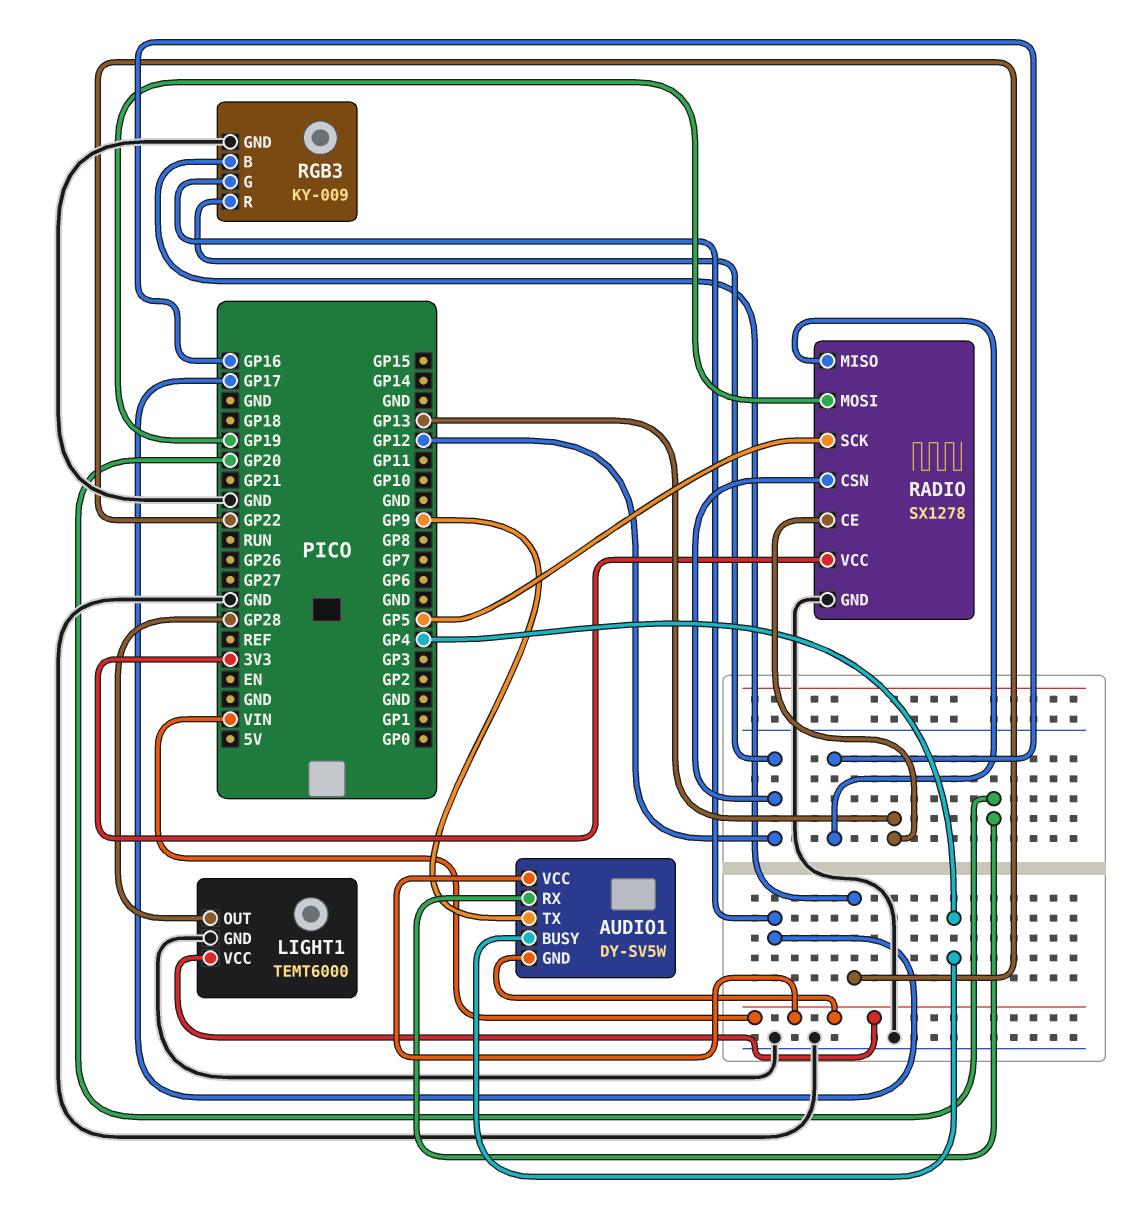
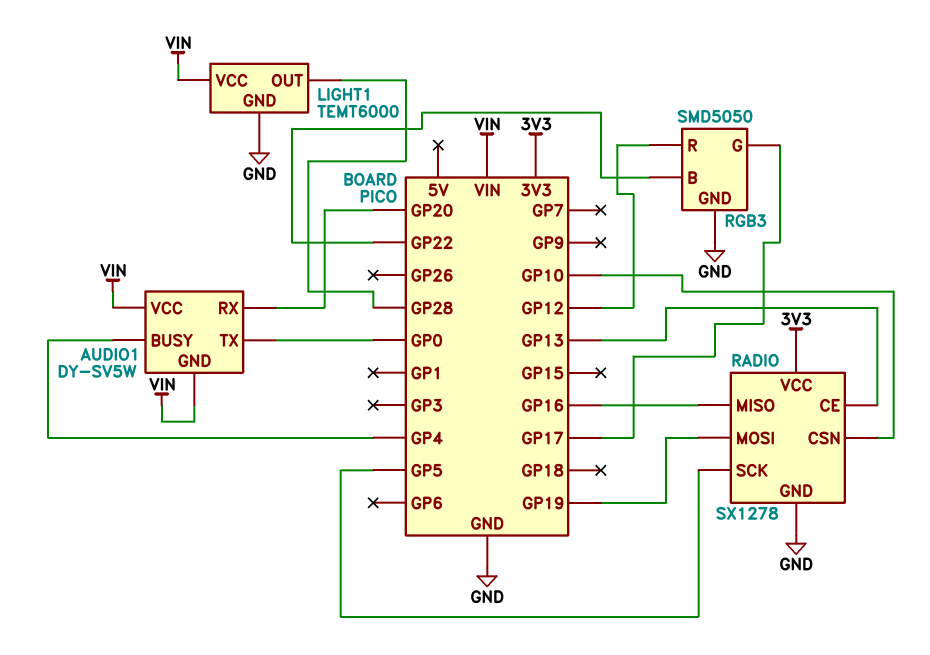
AUDIO1 pin TX: GP9 -> GP0
RADIO pin CSN: GP12 -> GP10
RGB3: KY-009 -> SMD5050

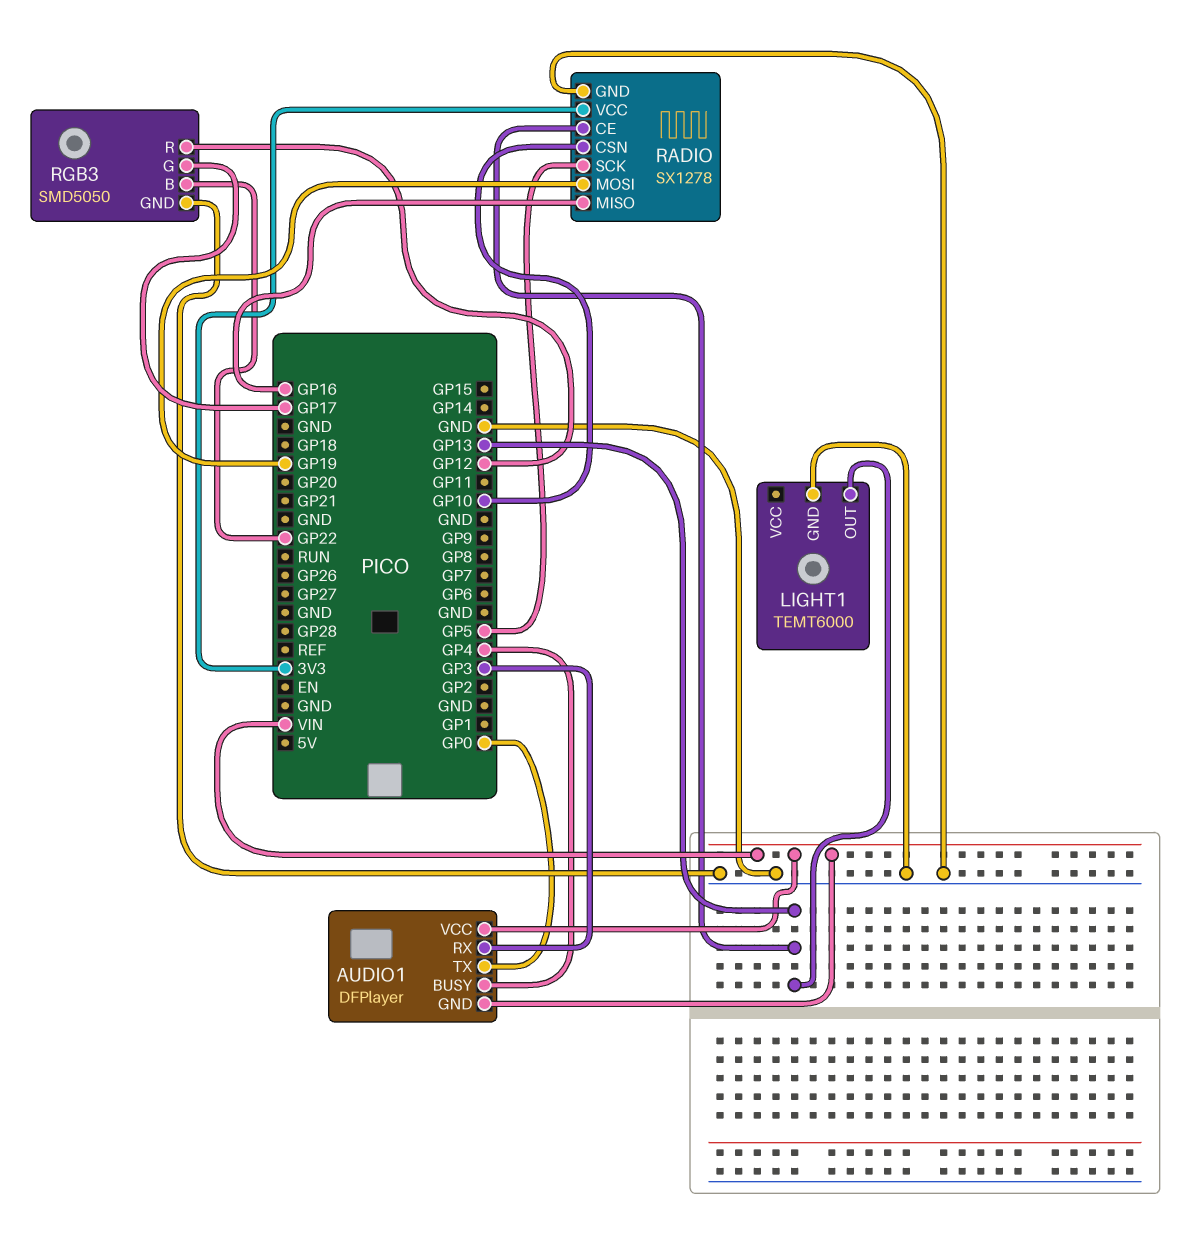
AUDIO1: DY-SV5W -> DFPlayer
AUDIO1 pin RX: GP20 -> GP3
LIGHT1 pin OUT: GP28 -> GP13
LIGHT1 pin VCC: VIN -> none

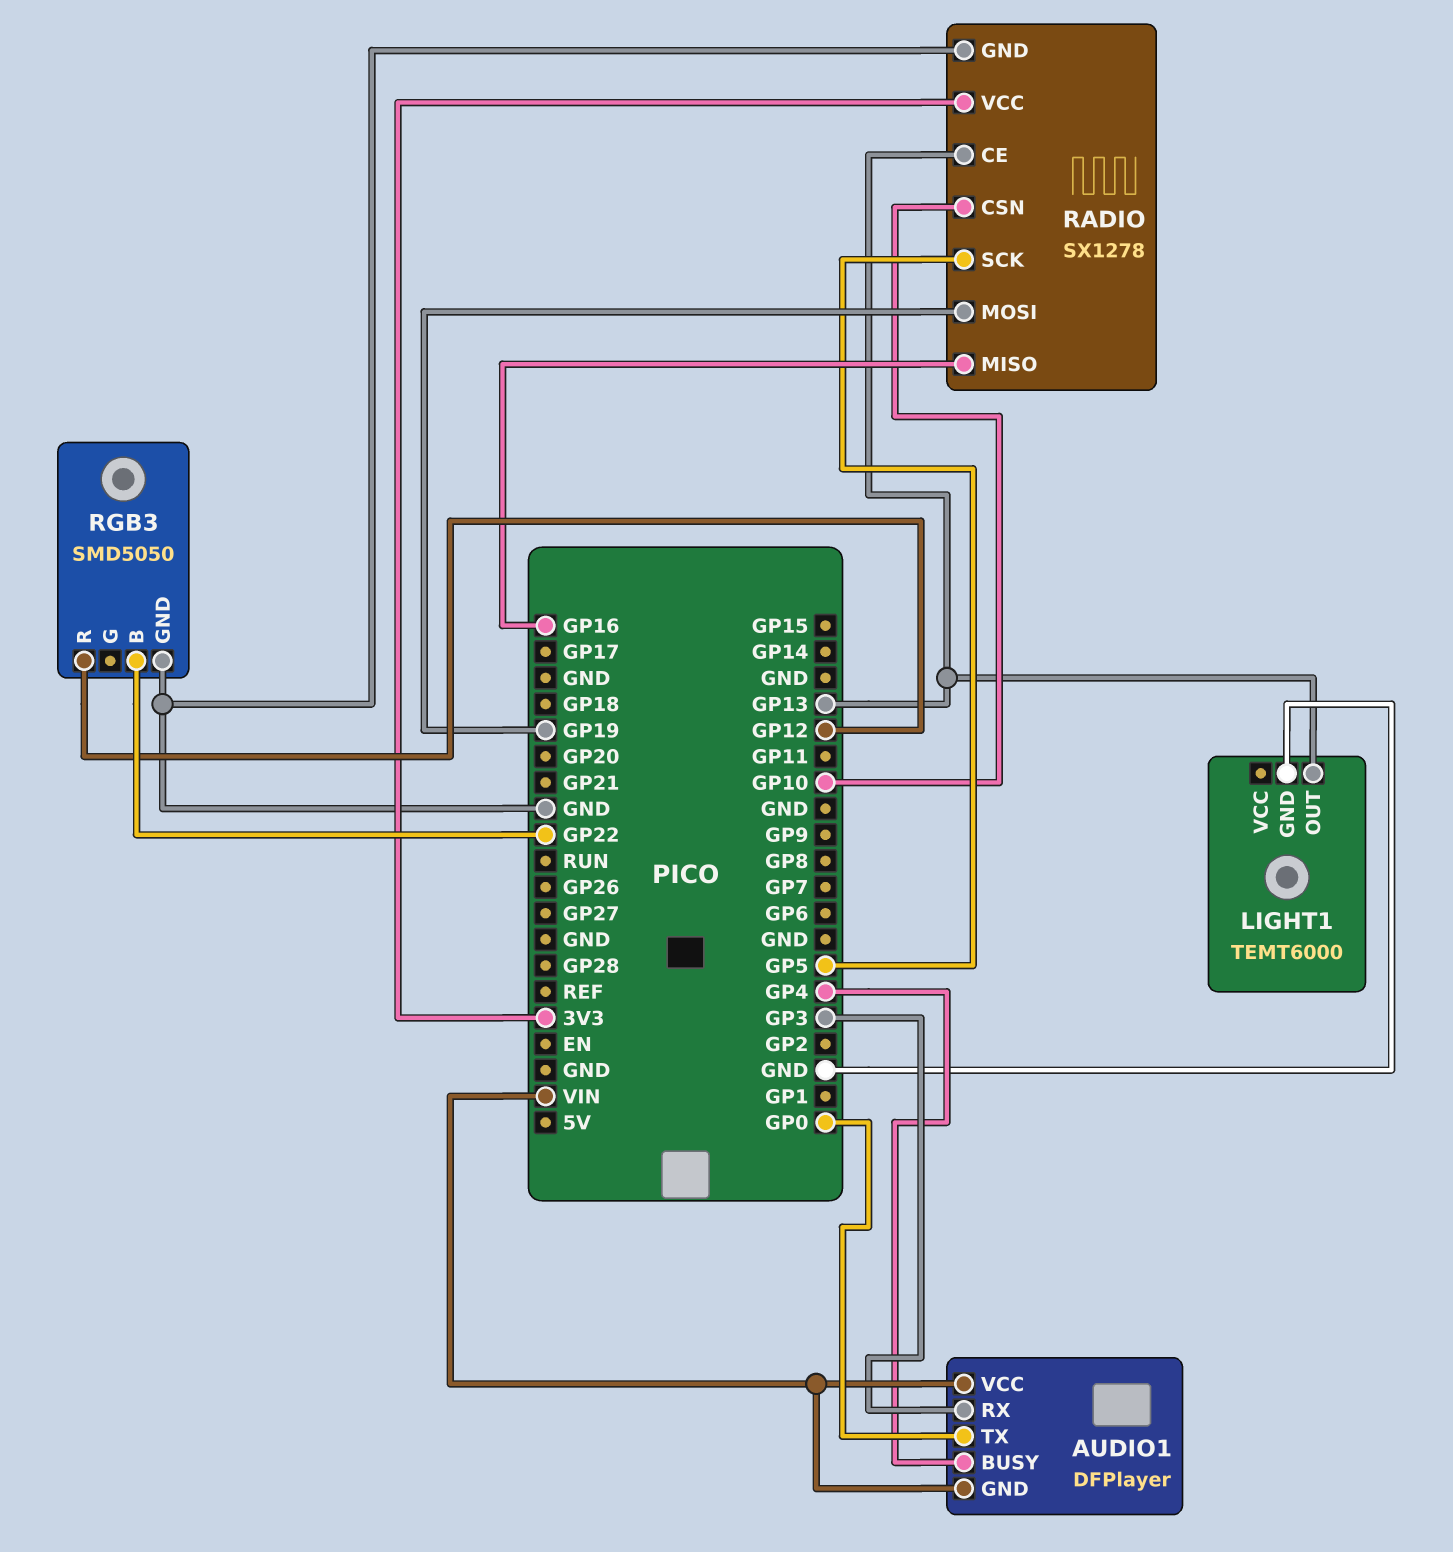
RGB3 pin G: GP17 -> none

